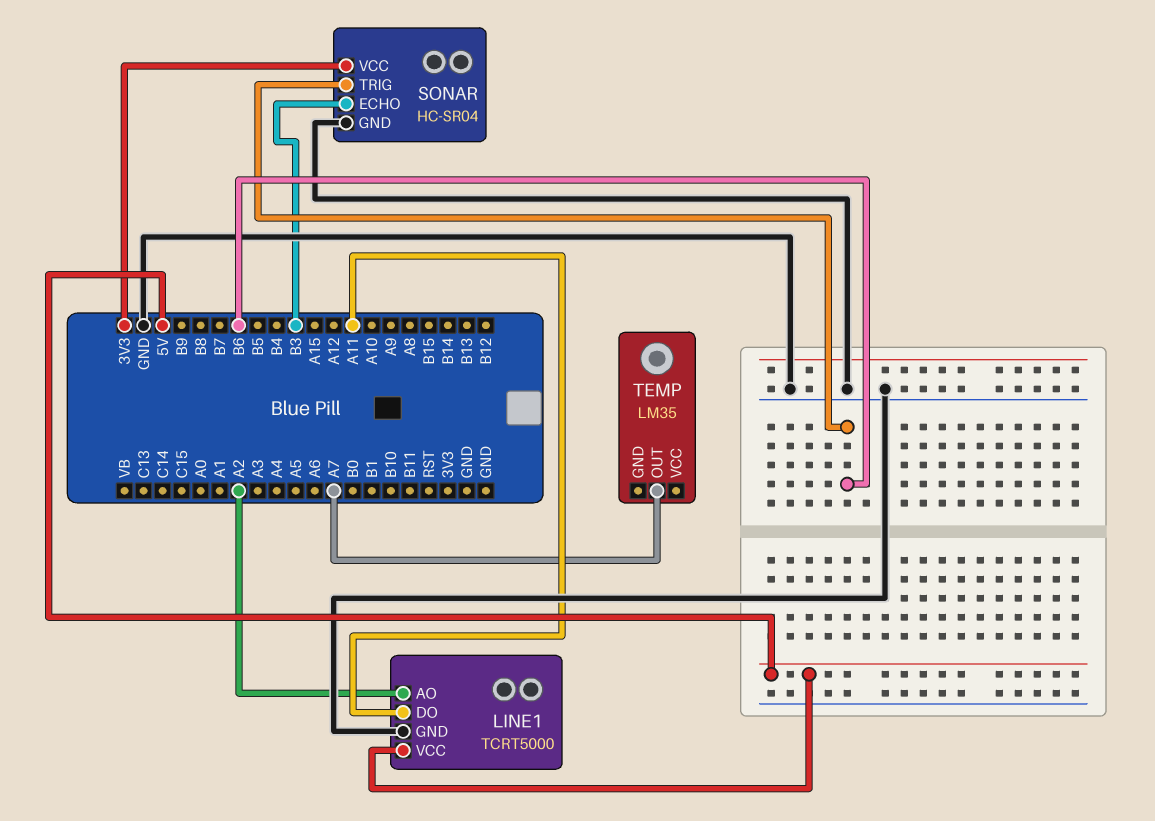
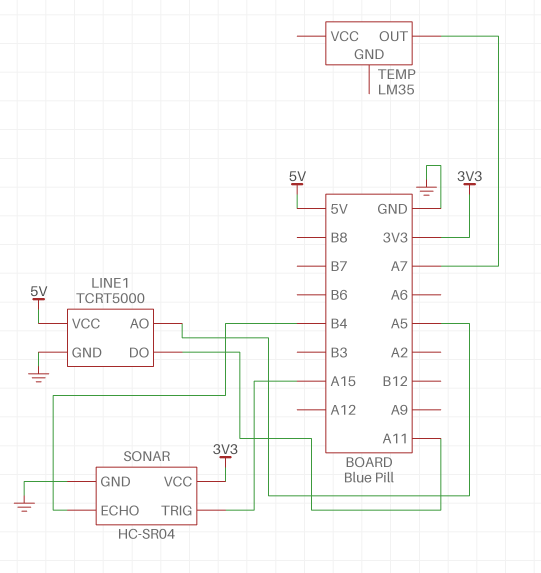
LINE1 pin AO: A2 -> A5
SONAR pin ECHO: B3 -> B4
SONAR pin TRIG: B6 -> A15

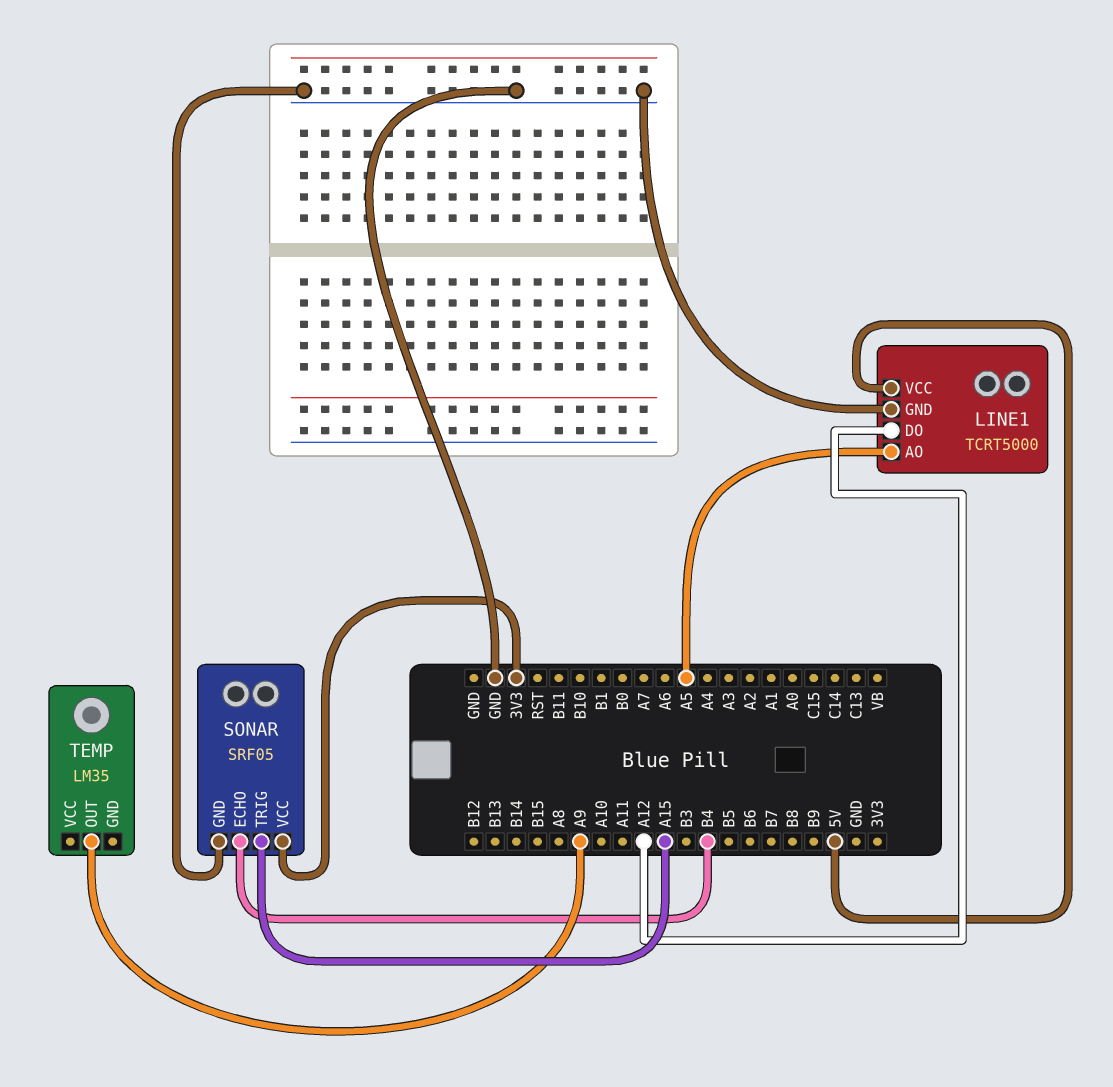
LINE1 pin DO: A11 -> A12
SONAR: HC-SR04 -> SRF05
TEMP pin OUT: A7 -> A9

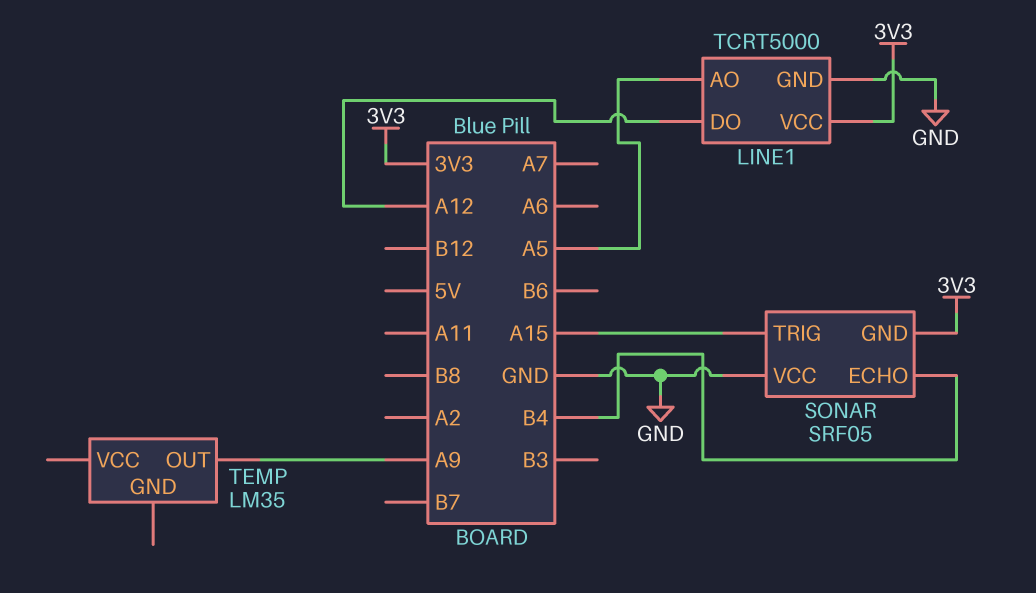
LINE1 pin VCC: 5V -> 3V3
SONAR pin GND: GND -> 3V3
SONAR pin VCC: 3V3 -> GND

